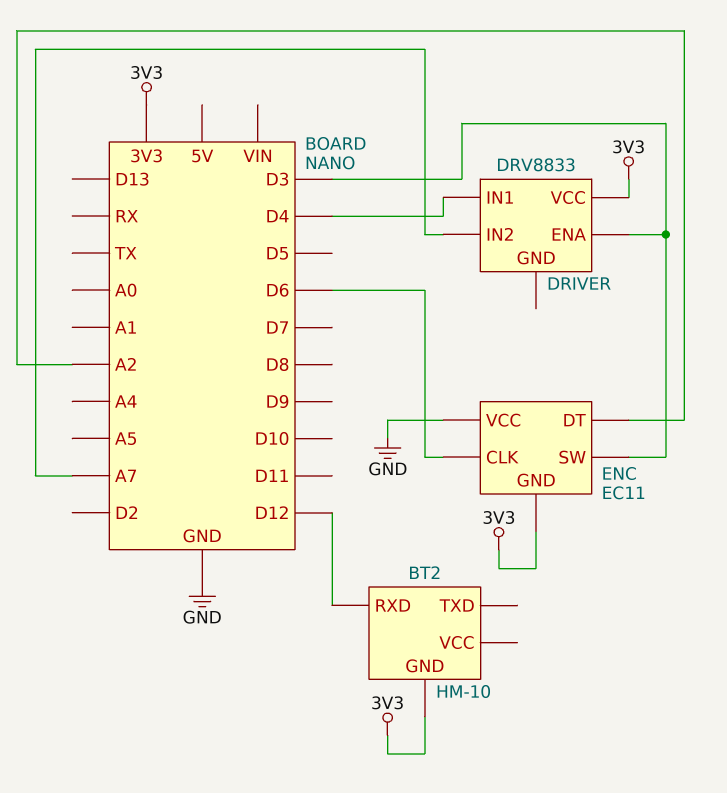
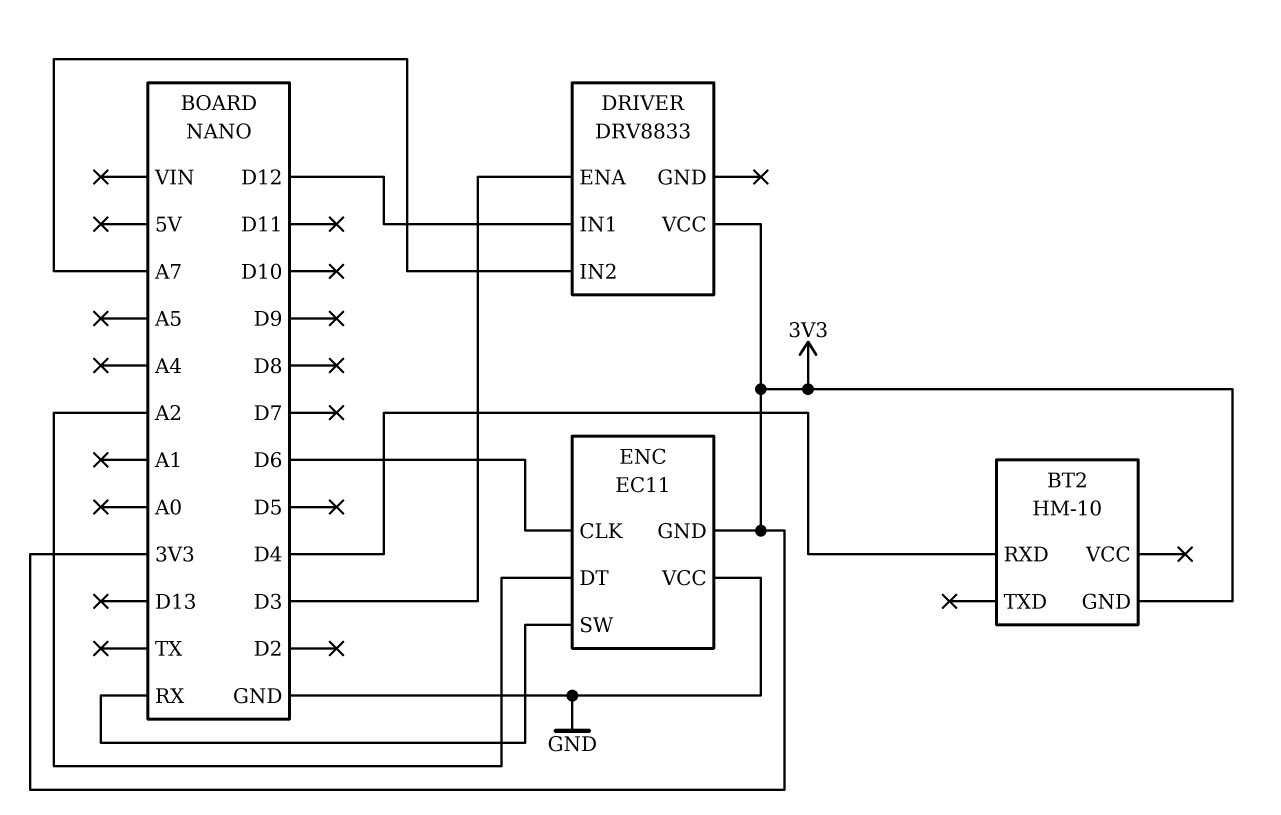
BT2 pin RXD: D12 -> D4
DRIVER pin IN1: D4 -> D12
ENC pin SW: D3 -> RX

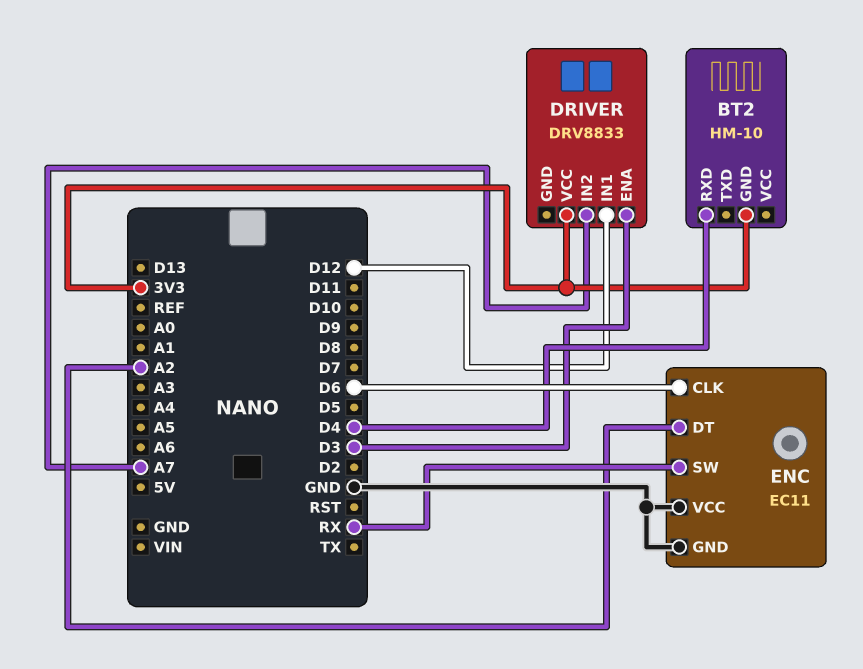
ENC pin GND: 3V3 -> GND

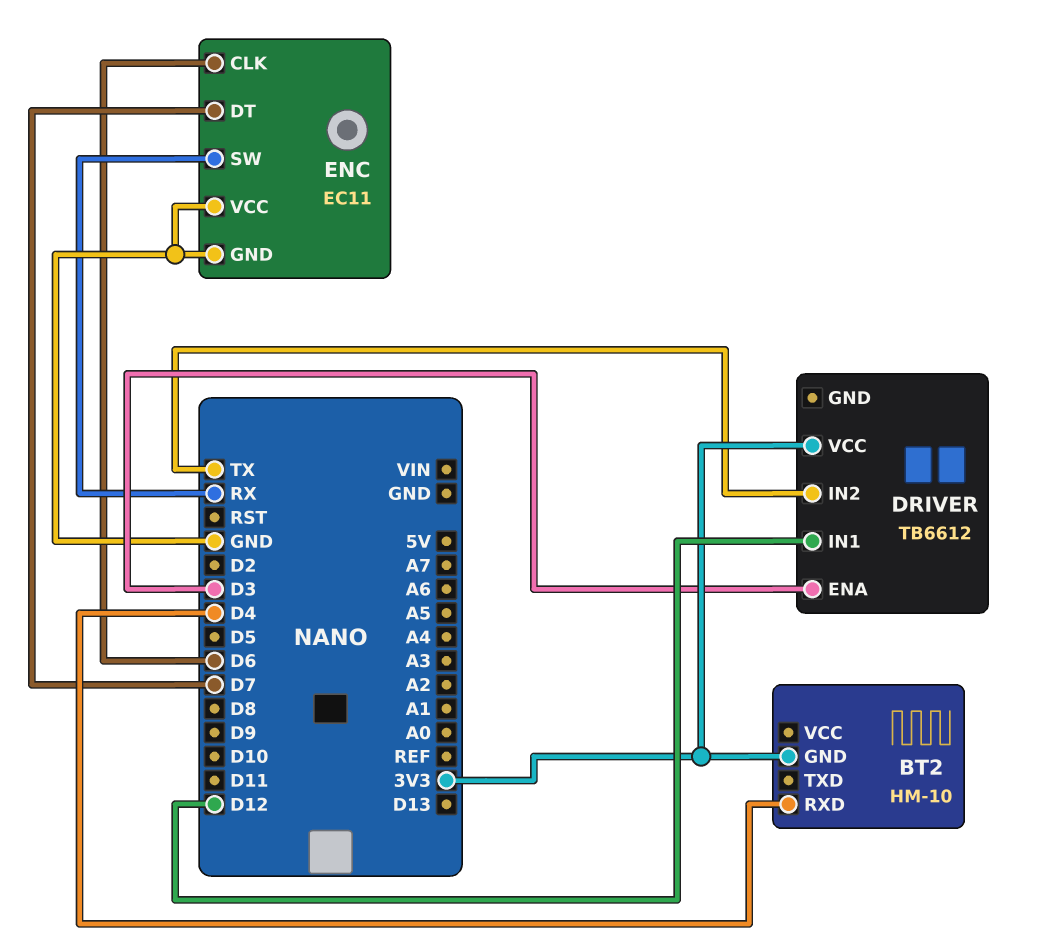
DRIVER: DRV8833 -> TB6612
DRIVER pin IN2: A7 -> TX
ENC pin DT: A2 -> D7

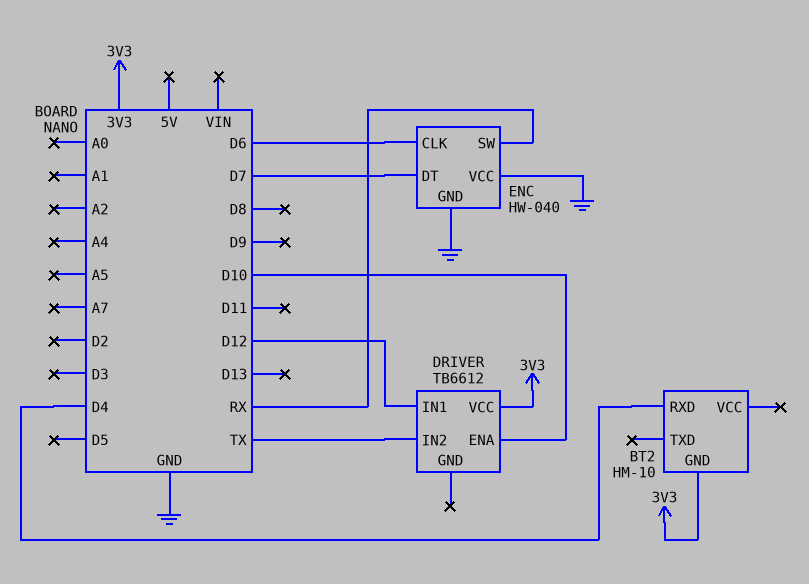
DRIVER pin ENA: D3 -> D10
ENC: EC11 -> HW-040

